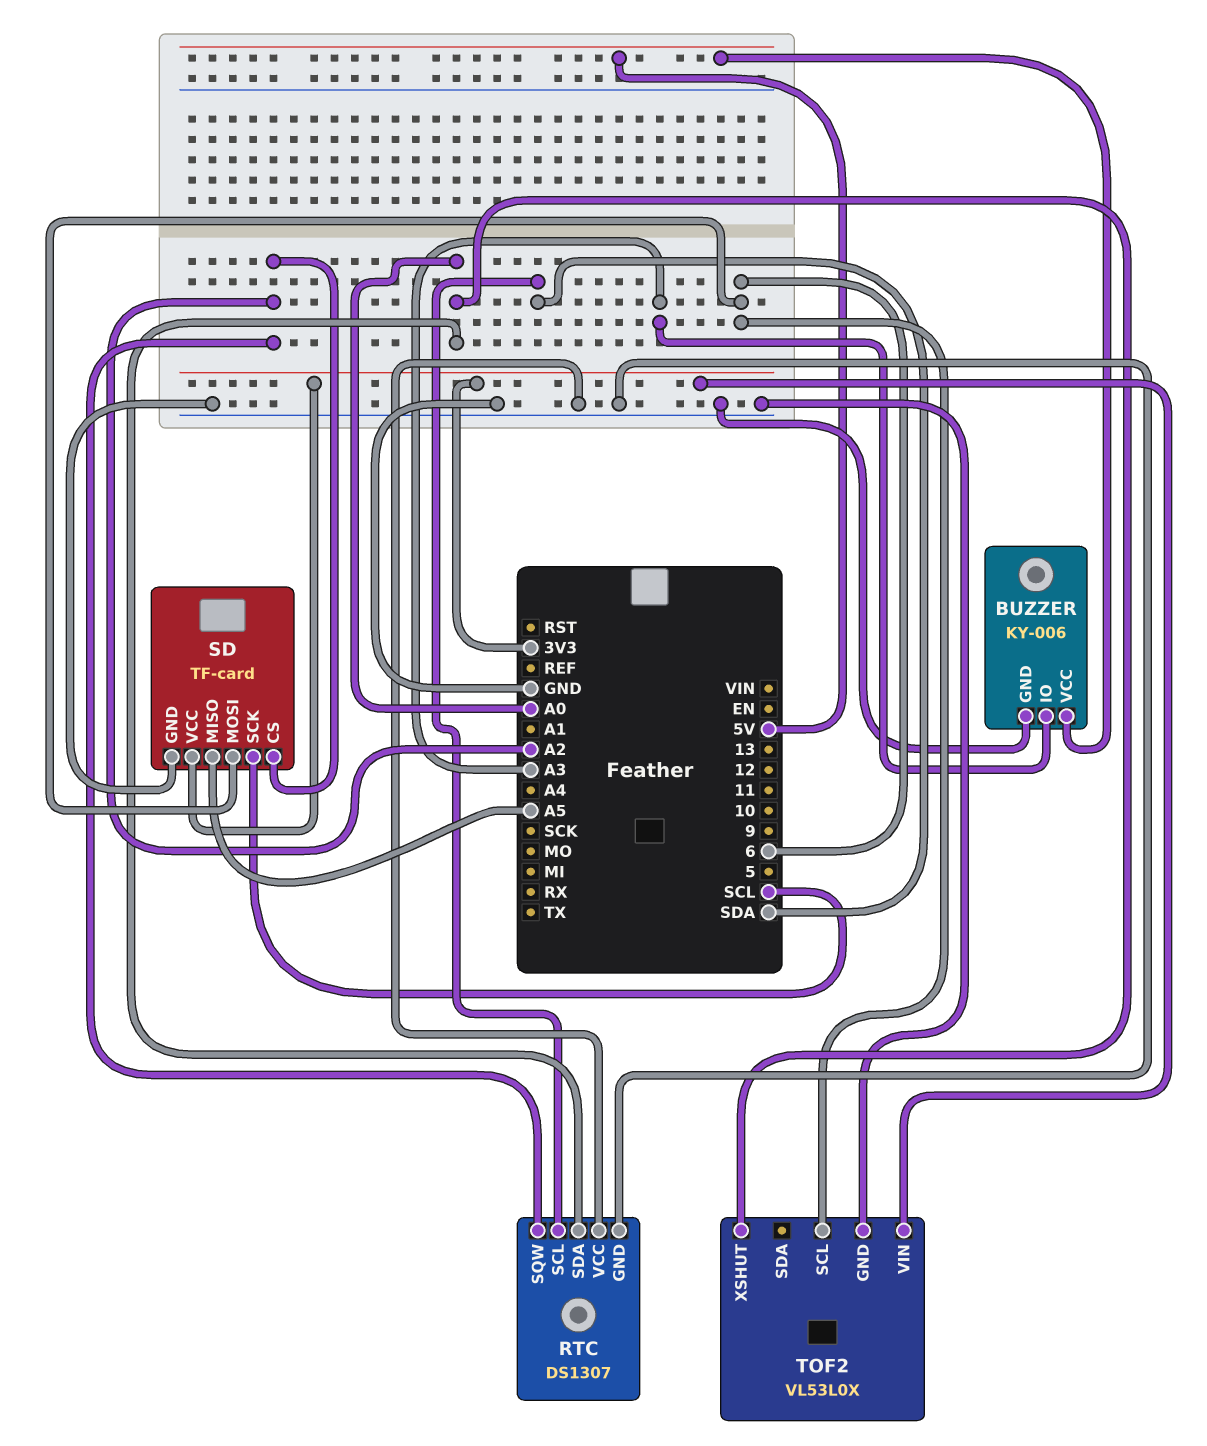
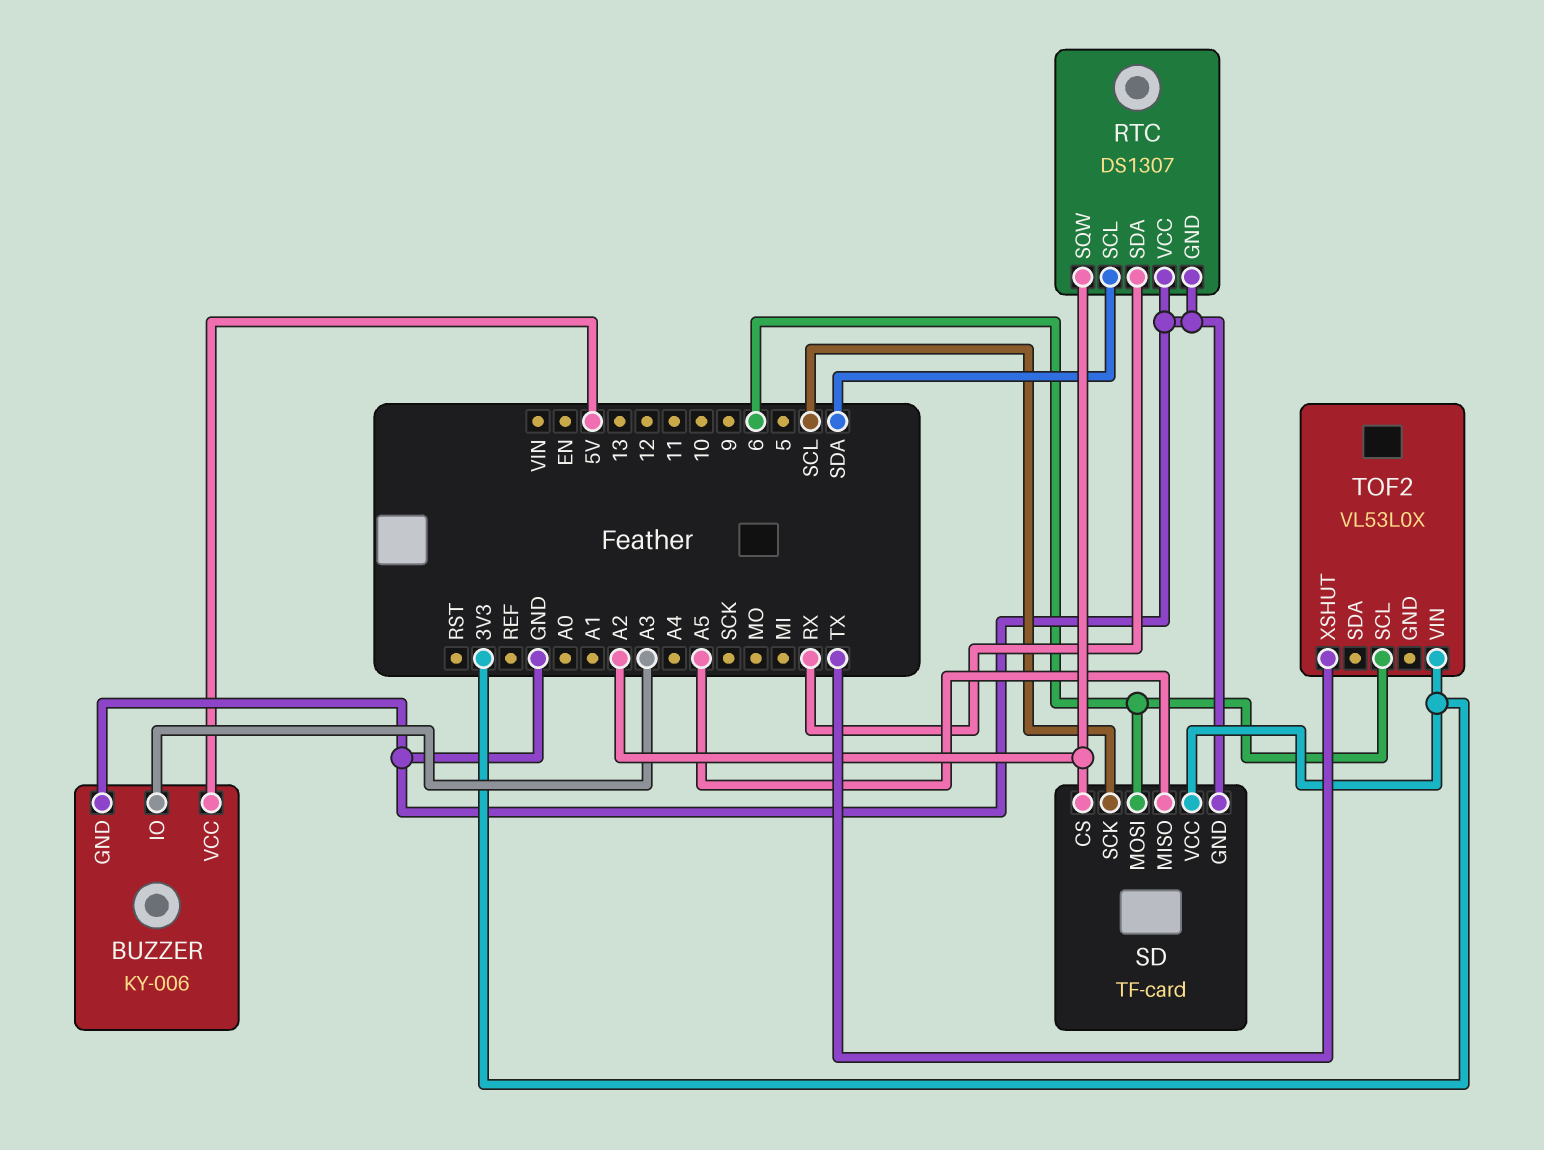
RTC pin SDA: A0 -> RX
TOF2 pin GND: GND -> none
TOF2 pin XSHUT: A0 -> TX

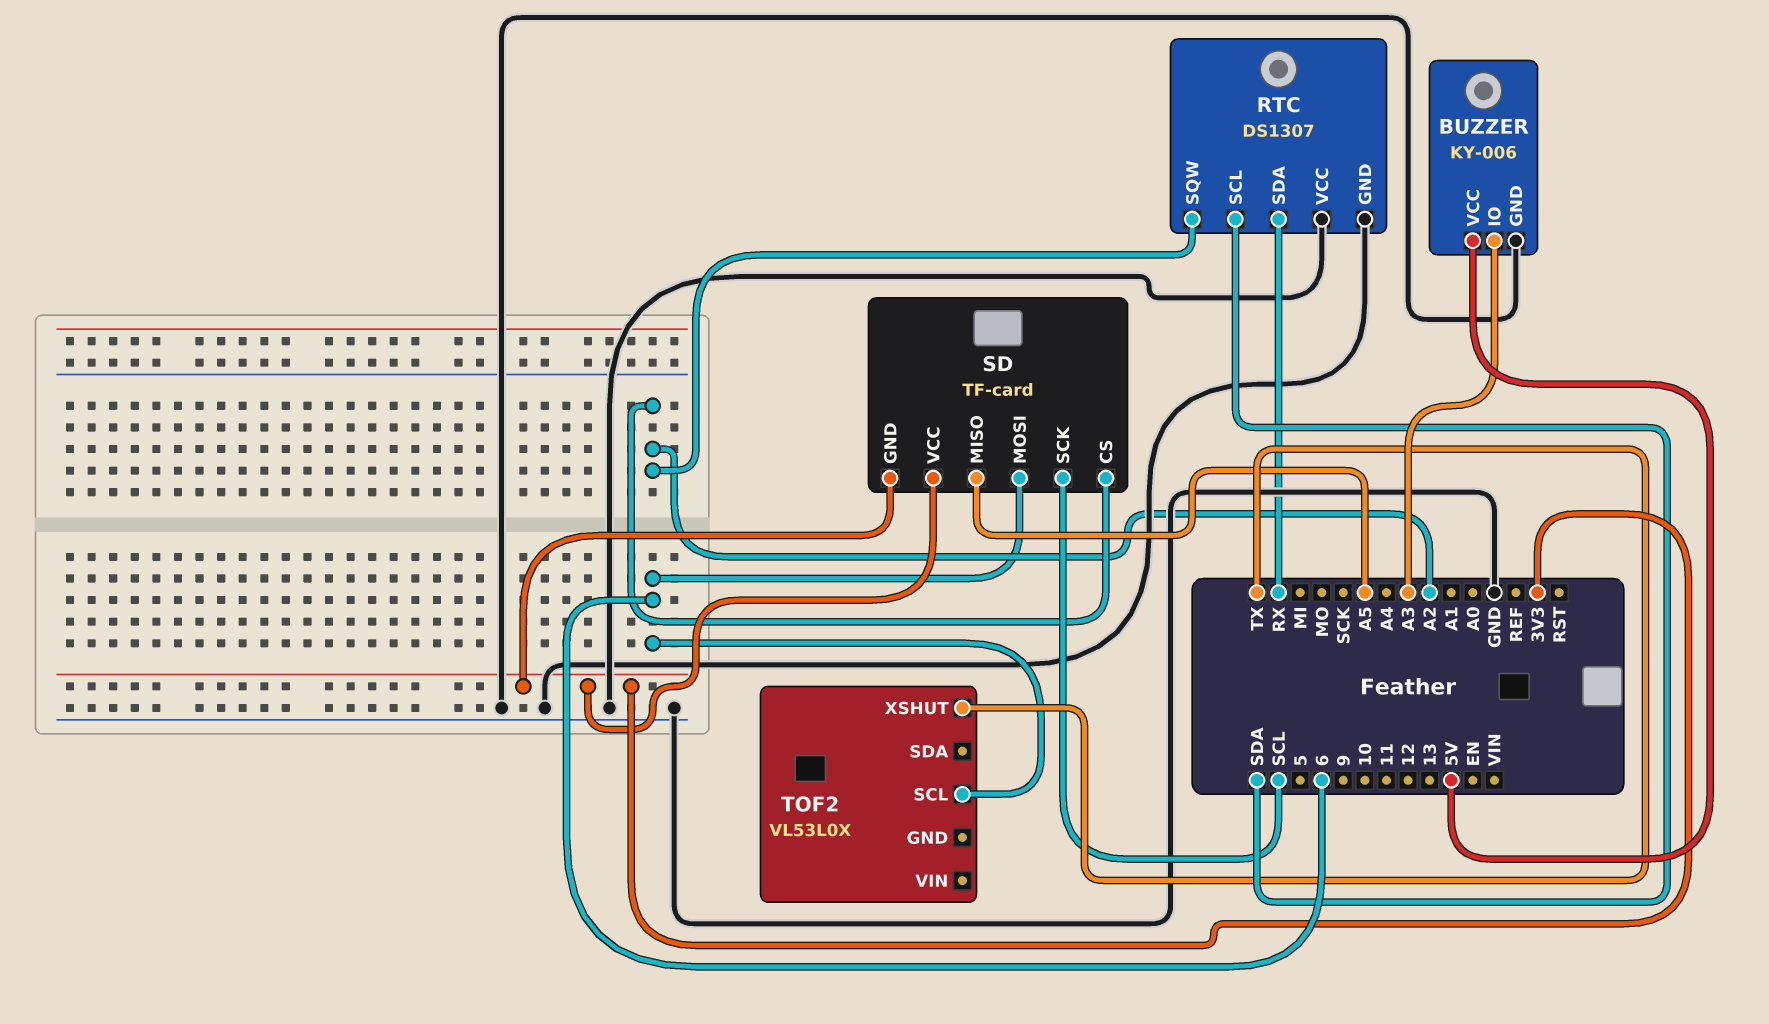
SD pin GND: GND -> 3V3
TOF2 pin VIN: 3V3 -> none

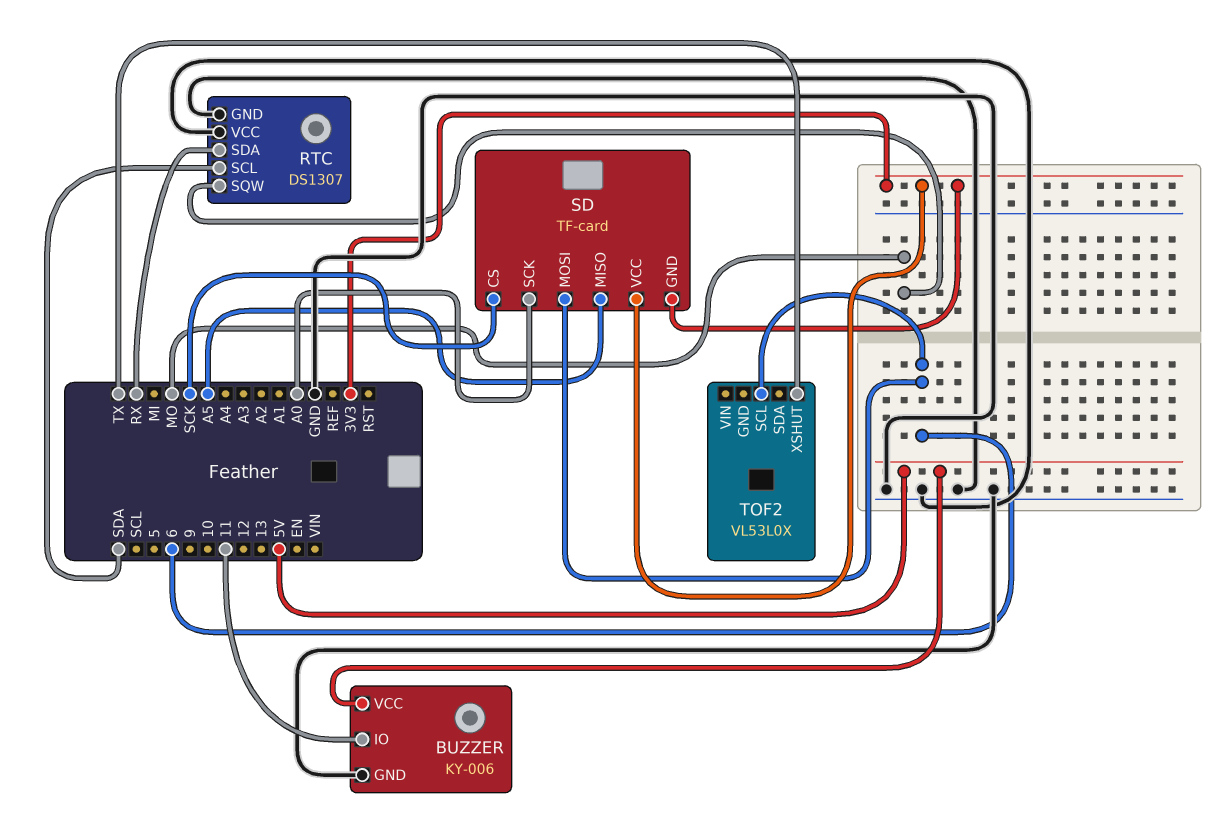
BUZZER pin IO: A3 -> 11
RTC pin SQW: A2 -> MO
SD pin CS: A2 -> SCK
SD pin SCK: SCL -> A0

